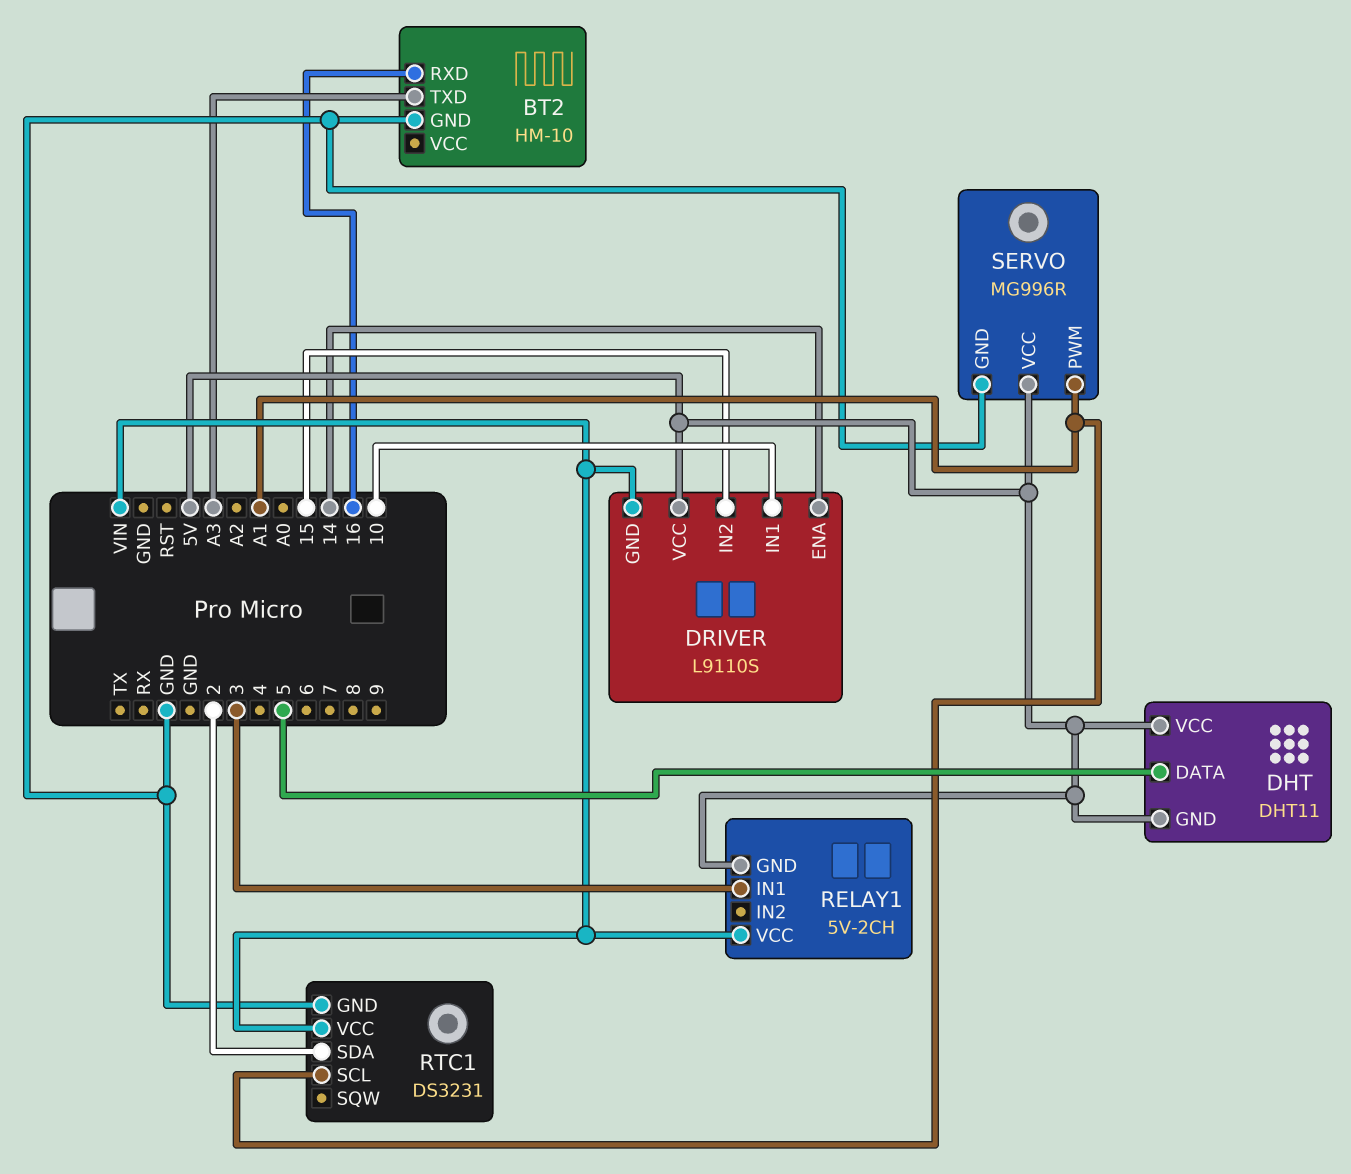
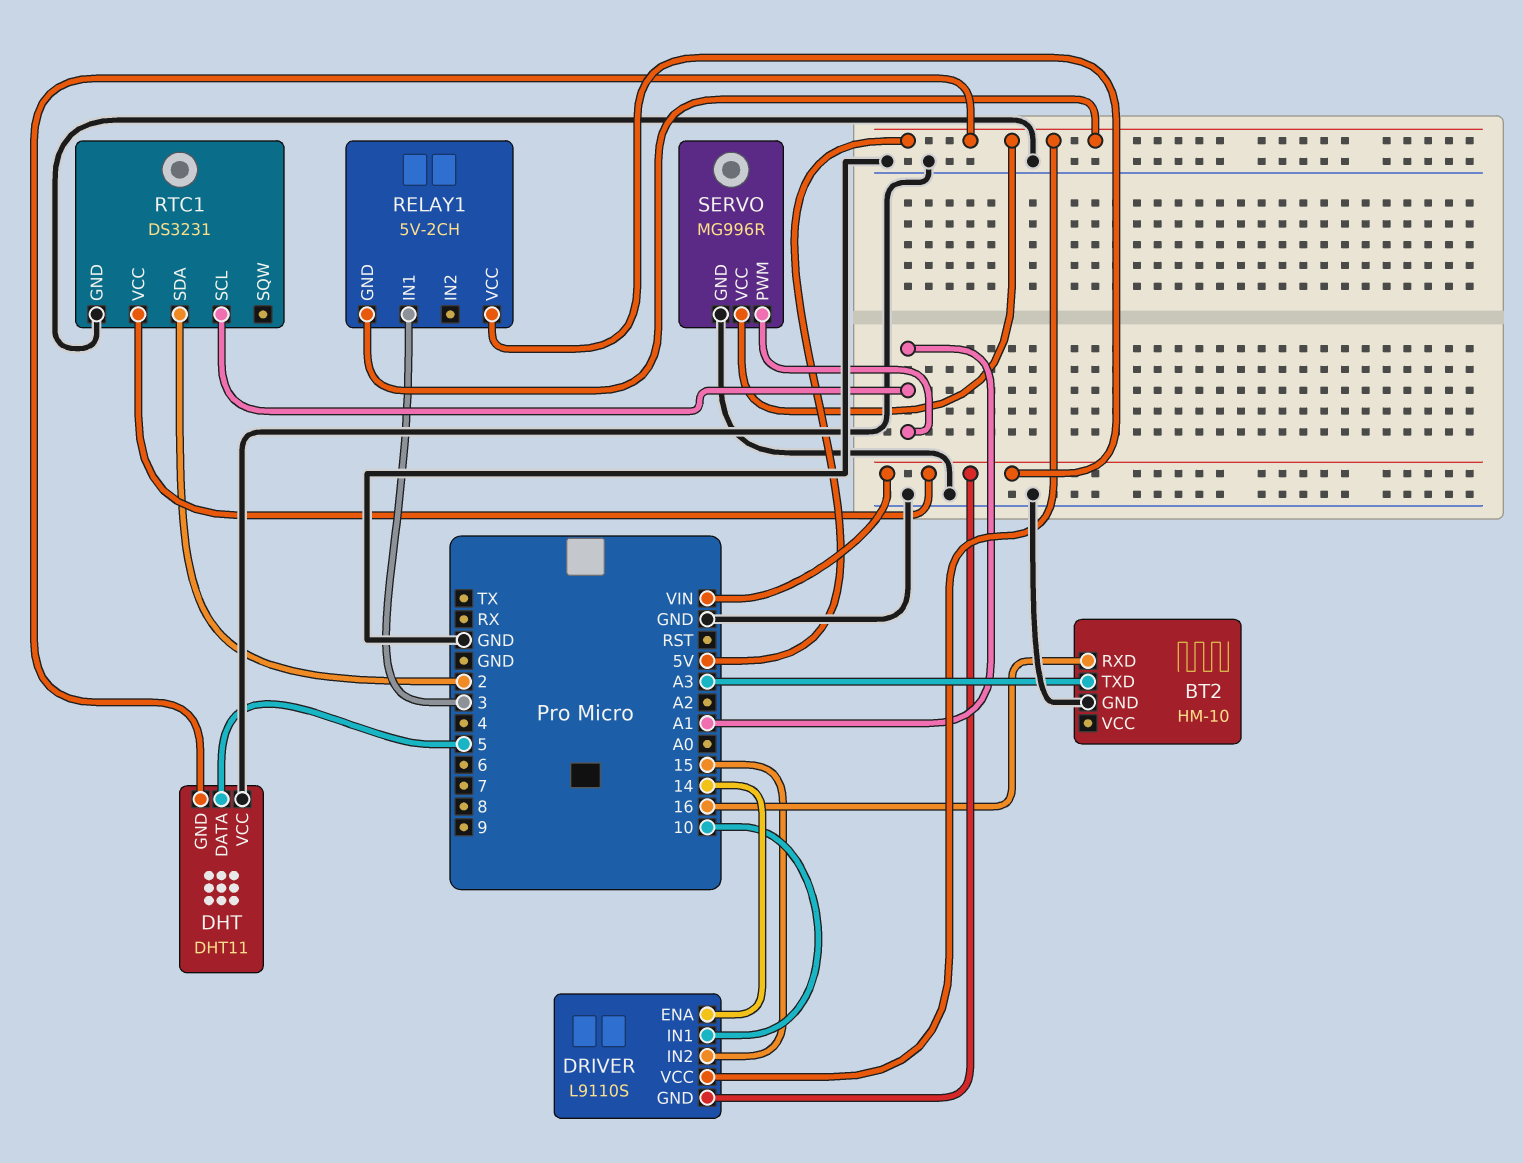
DHT pin VCC: 5V -> GND

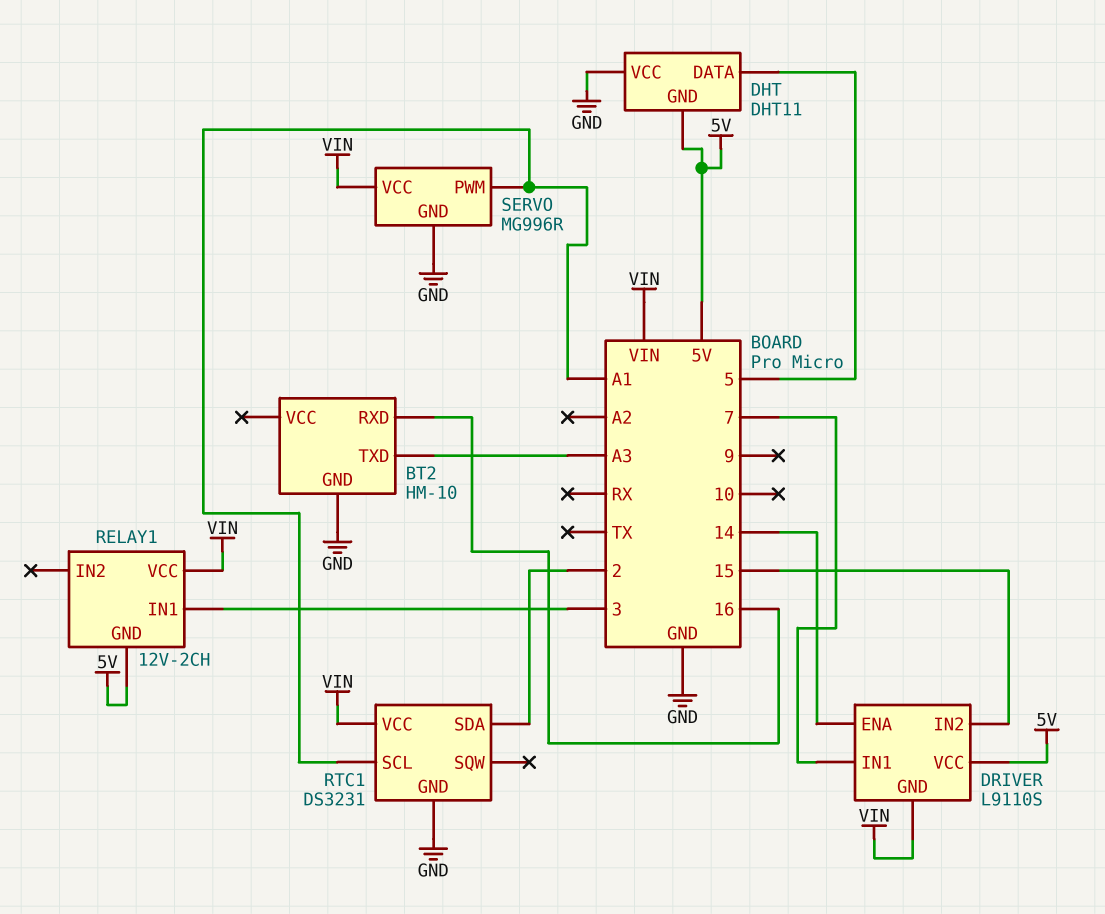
DRIVER pin IN1: 10 -> 7
RELAY1: 5V-2CH -> 12V-2CH
SERVO pin VCC: 5V -> VIN

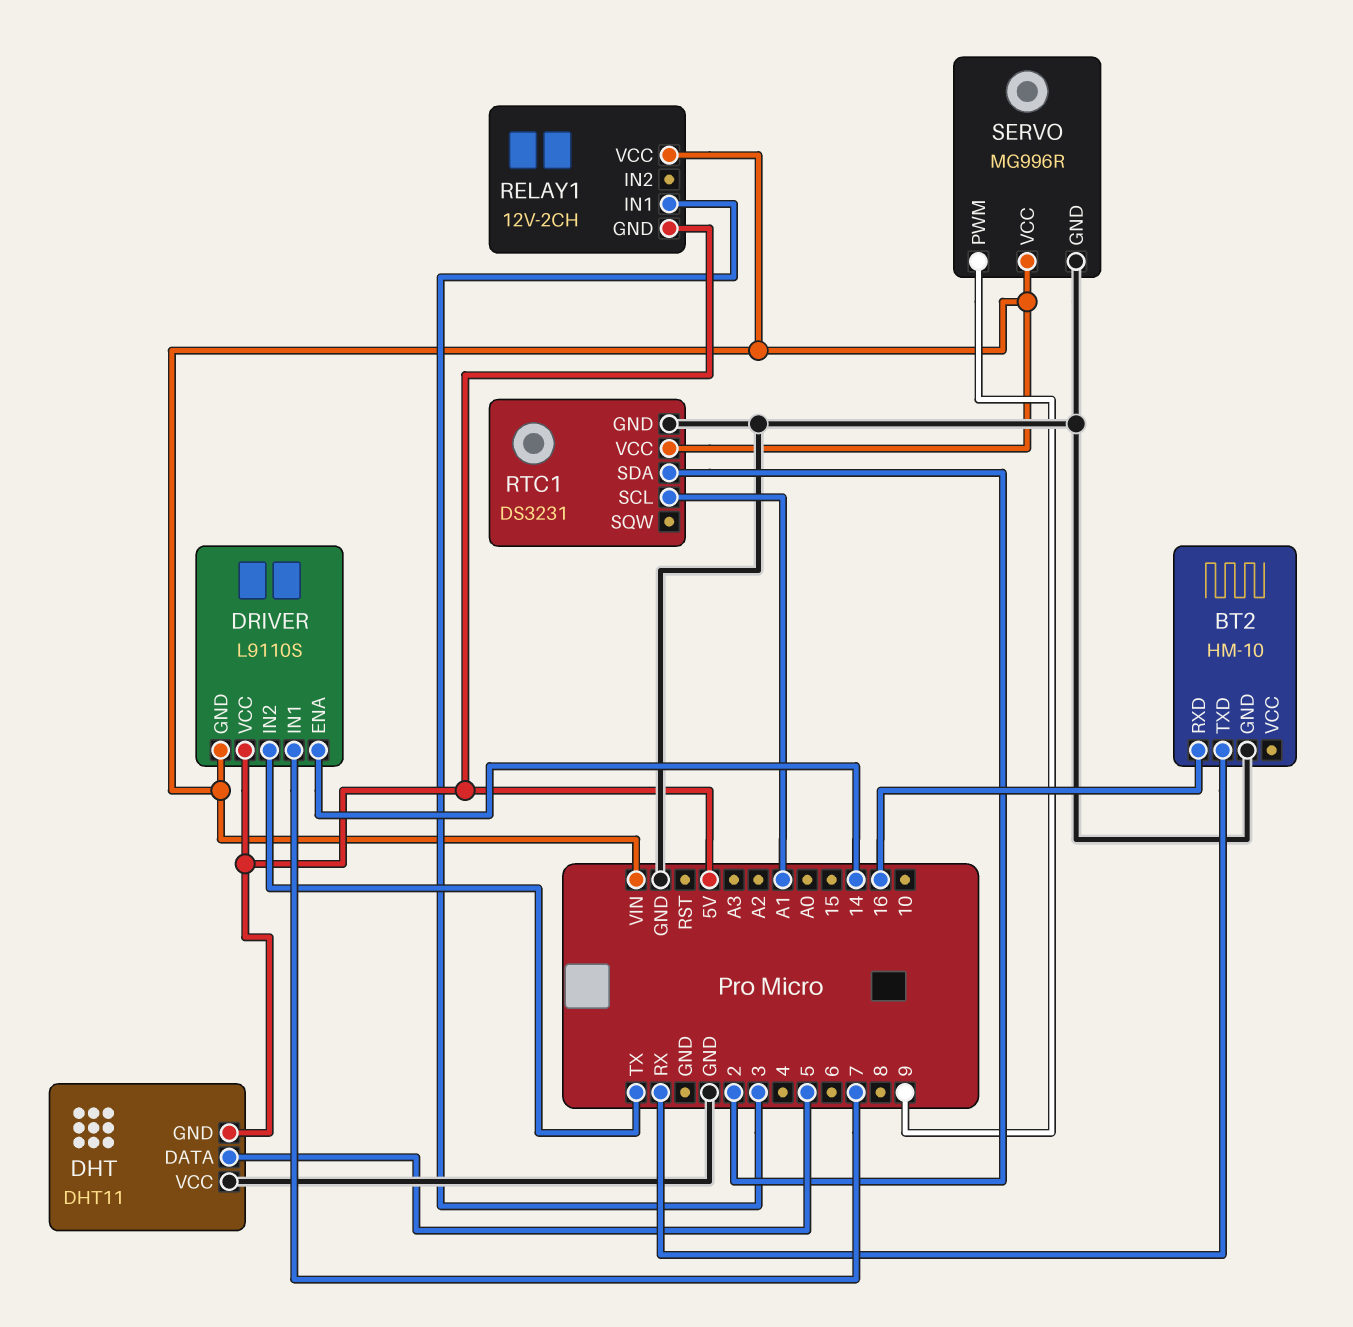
BT2 pin TXD: A3 -> RX
DRIVER pin IN2: 15 -> TX
SERVO pin PWM: A1 -> 9

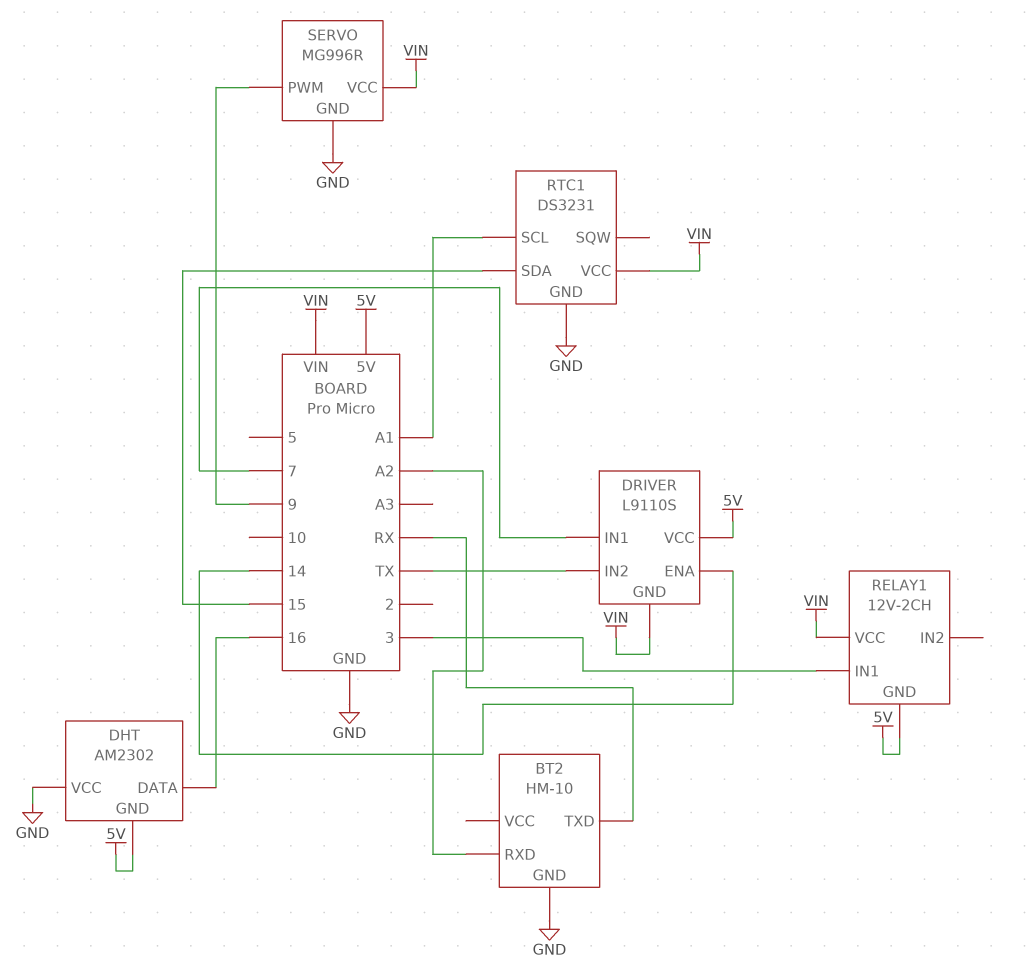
BT2 pin RXD: 16 -> A2
DHT: DHT11 -> AM2302
DHT pin DATA: 5 -> 16
RTC1 pin SDA: 2 -> 15

